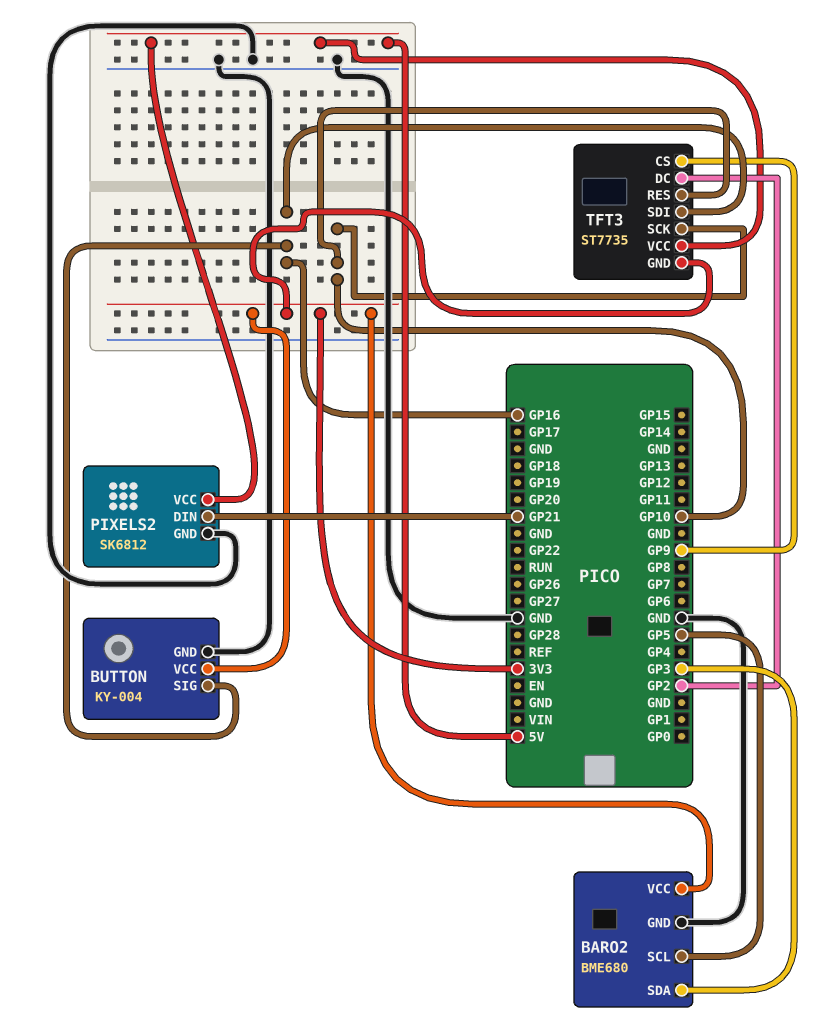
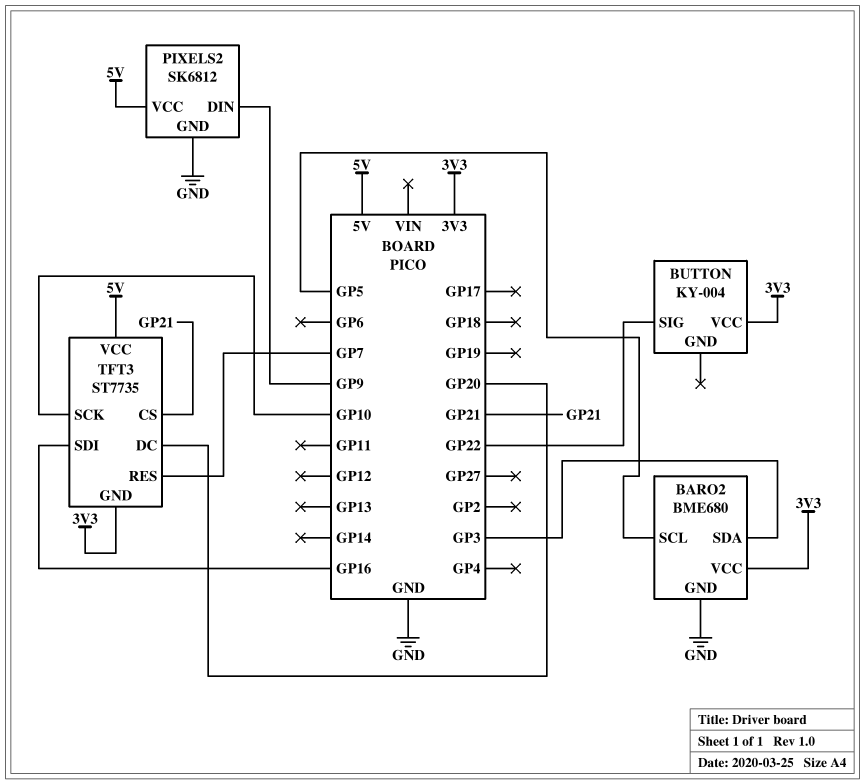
BUTTON pin GND: GND -> none
BUTTON pin SIG: GP16 -> GP22
PIXELS2 pin DIN: GP21 -> GP9
TFT3 pin CS: GP9 -> GP21
TFT3 pin DC: GP2 -> GP20
TFT3 pin RES: GP10 -> GP7

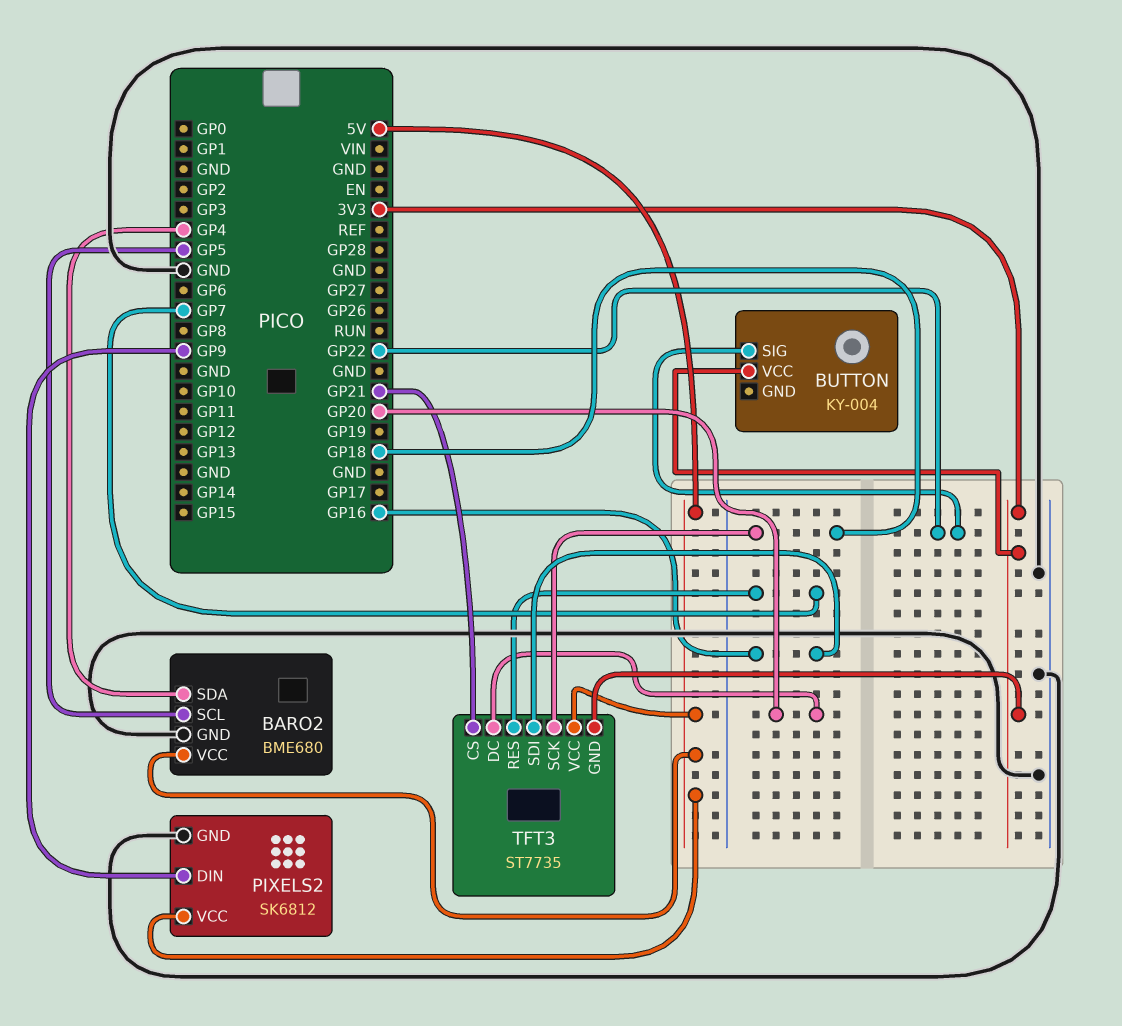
BARO2 pin SDA: GP3 -> GP4
BARO2 pin VCC: 3V3 -> 5V
TFT3 pin SCK: GP10 -> GP18

